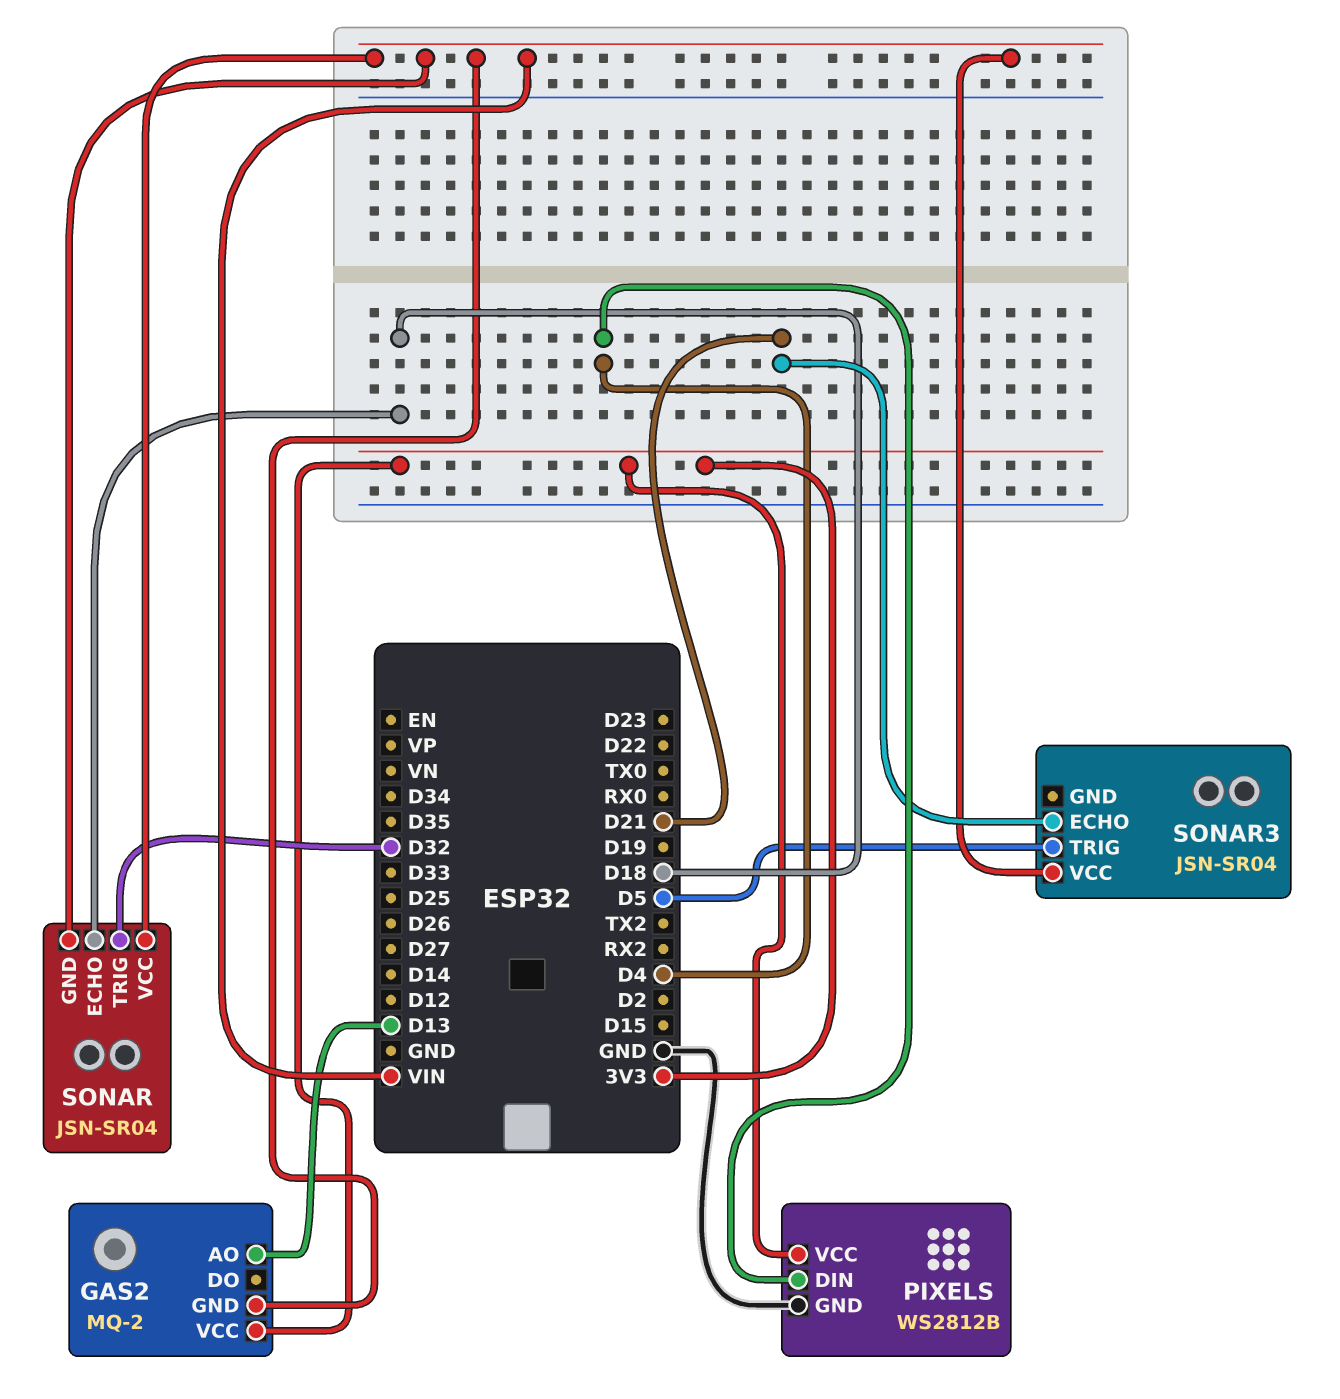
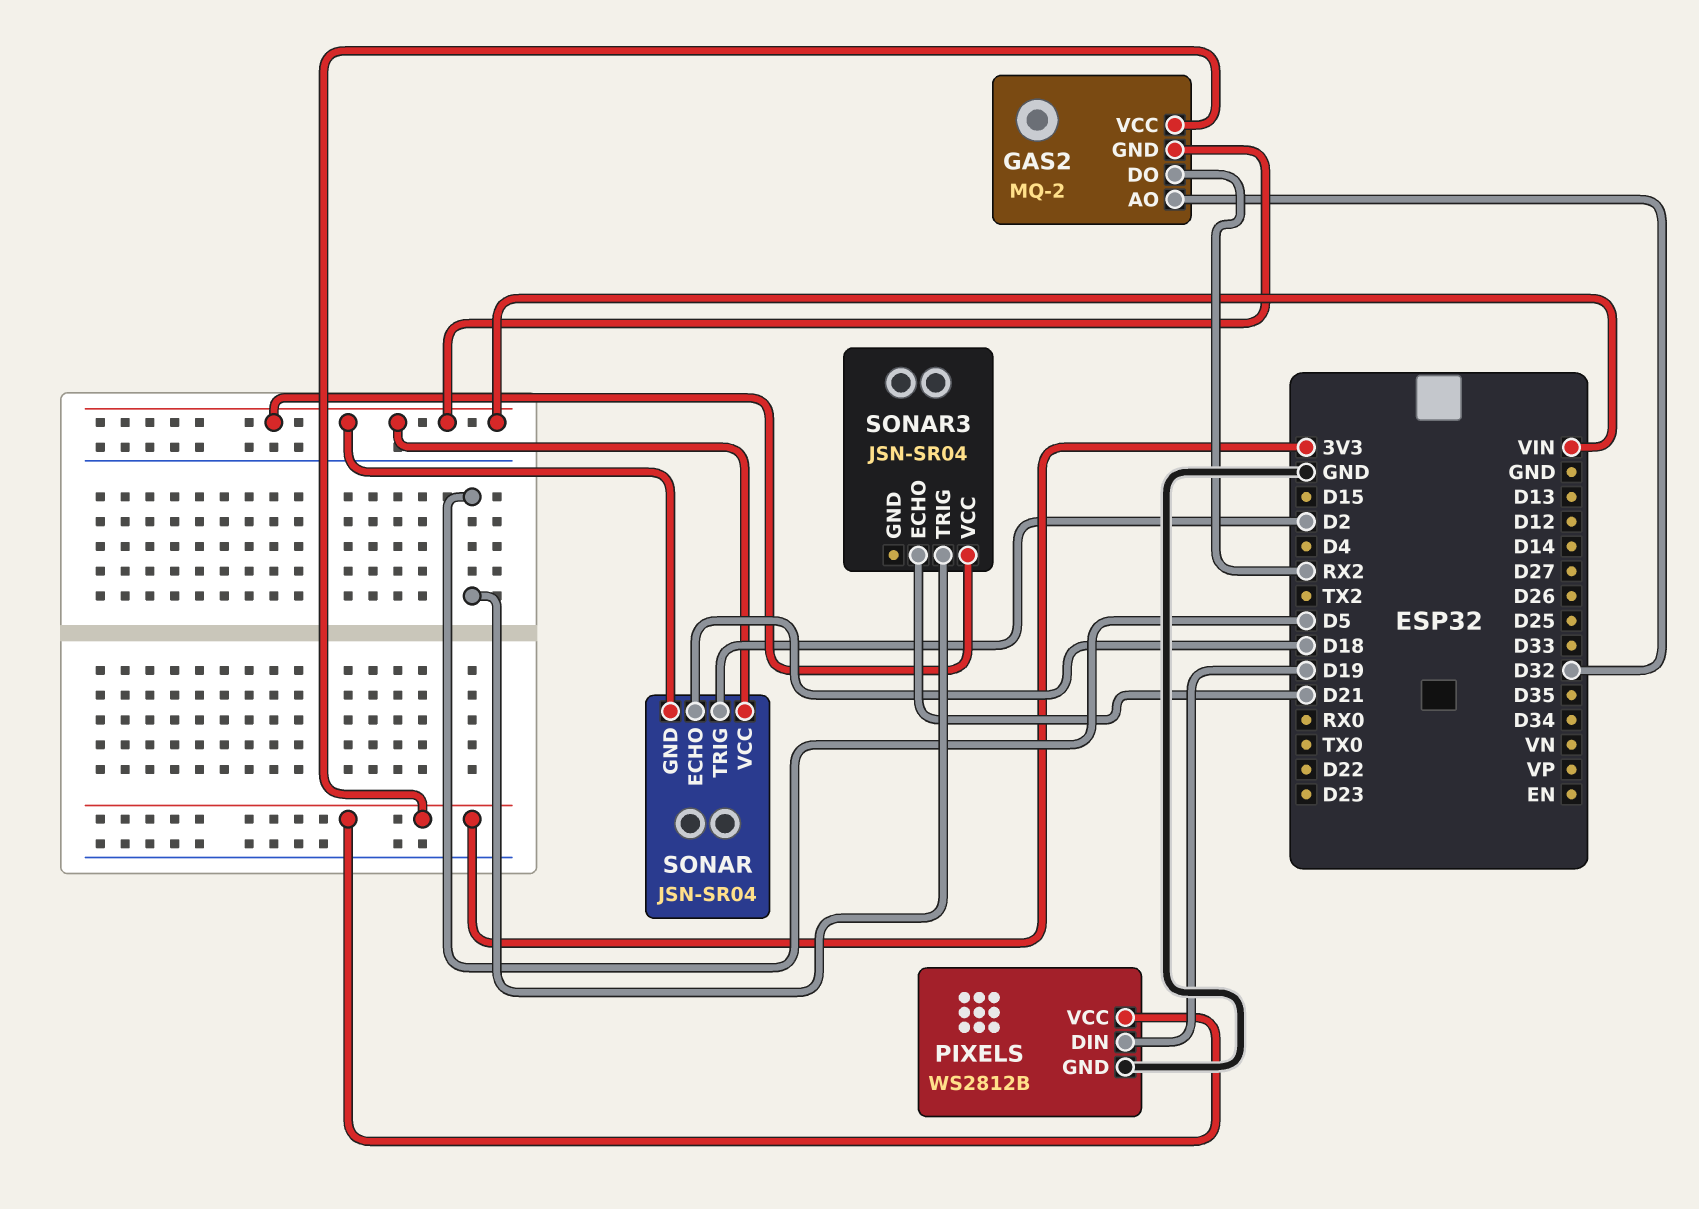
GAS2 pin AO: D13 -> D32
GAS2 pin DO: none -> RX2
PIXELS pin DIN: D4 -> D19
SONAR pin TRIG: D32 -> D2

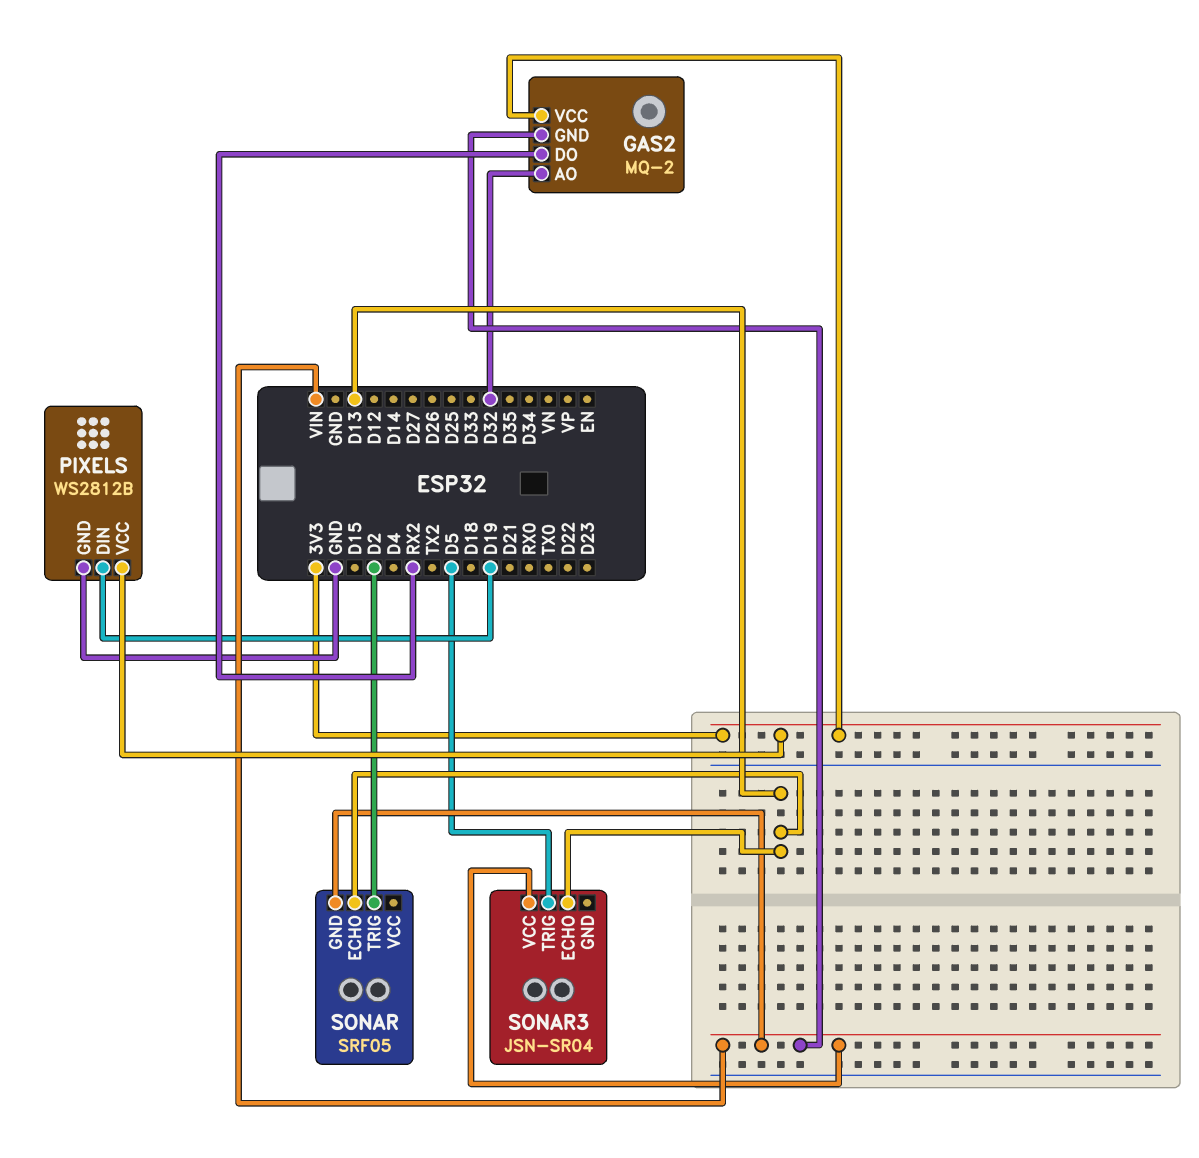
SONAR: JSN-SR04 -> SRF05
SONAR pin ECHO: D18 -> D13
SONAR pin VCC: VIN -> none
SONAR3 pin ECHO: D21 -> D13

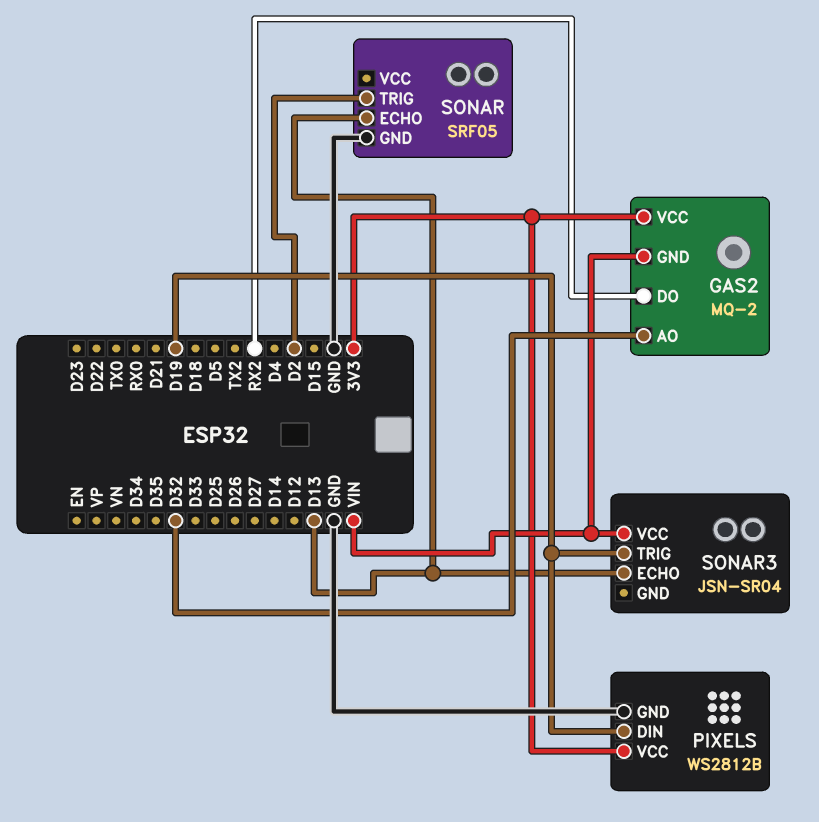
SONAR pin GND: VIN -> GND
SONAR3 pin TRIG: D5 -> D19

